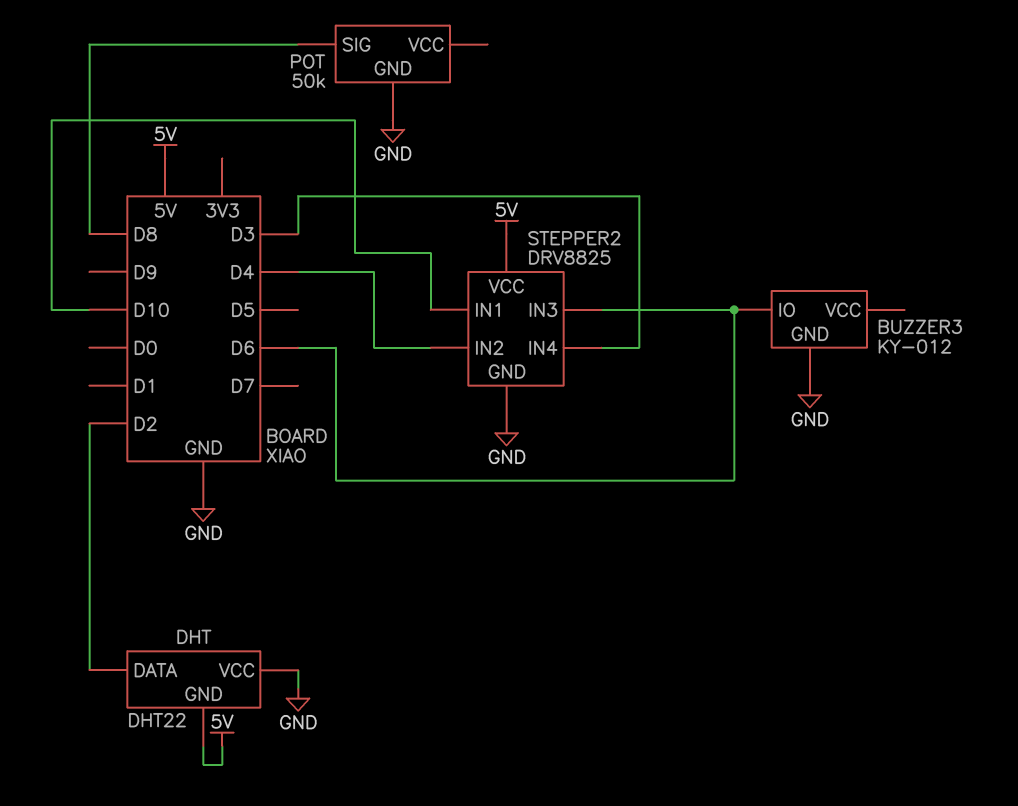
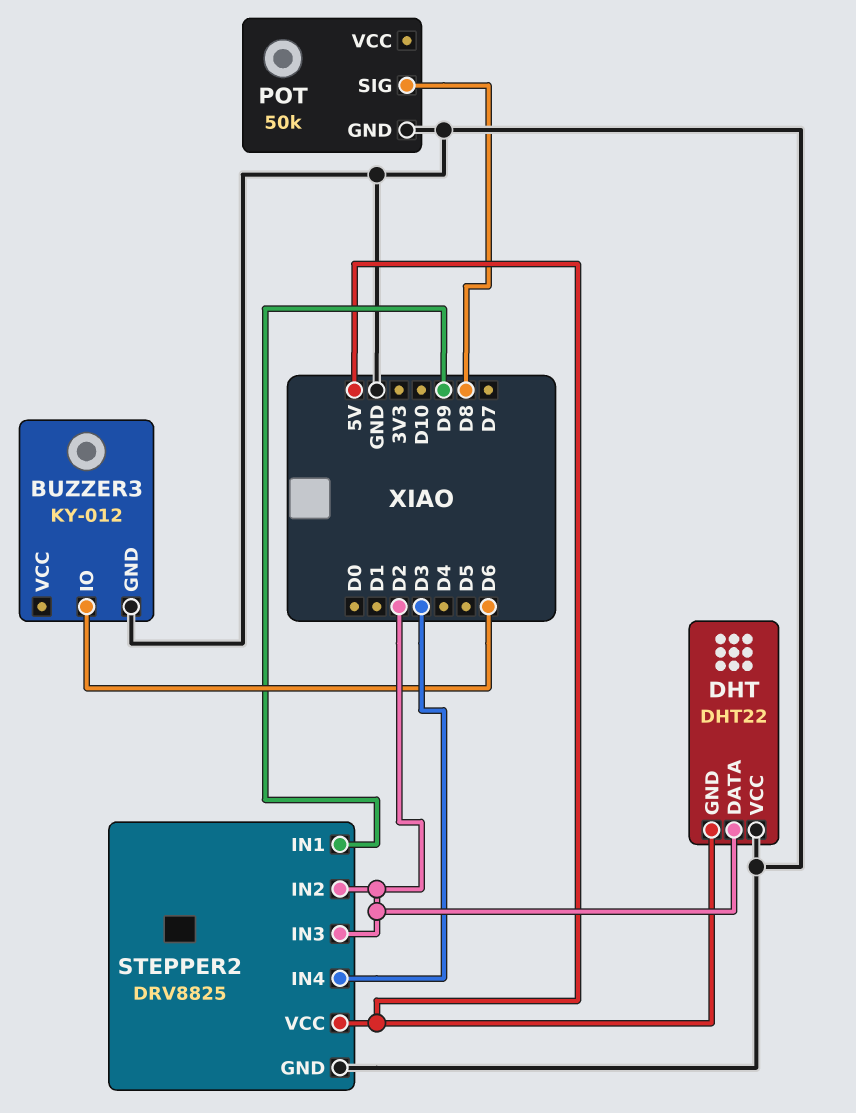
STEPPER2 pin IN1: D10 -> D9
STEPPER2 pin IN2: D4 -> D2
STEPPER2 pin IN3: D6 -> D2

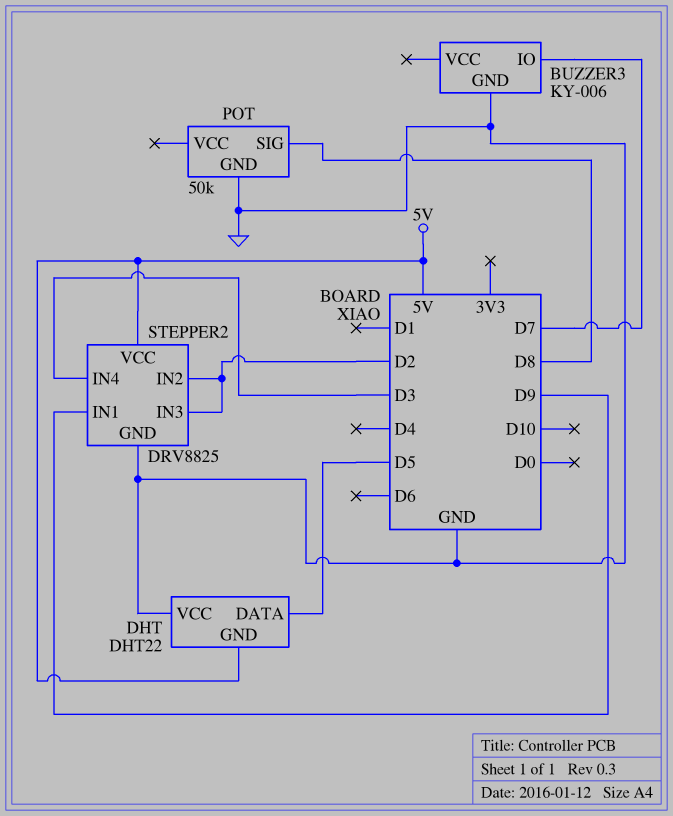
BUZZER3: KY-012 -> KY-006
BUZZER3 pin IO: D6 -> D7
DHT pin DATA: D2 -> D5

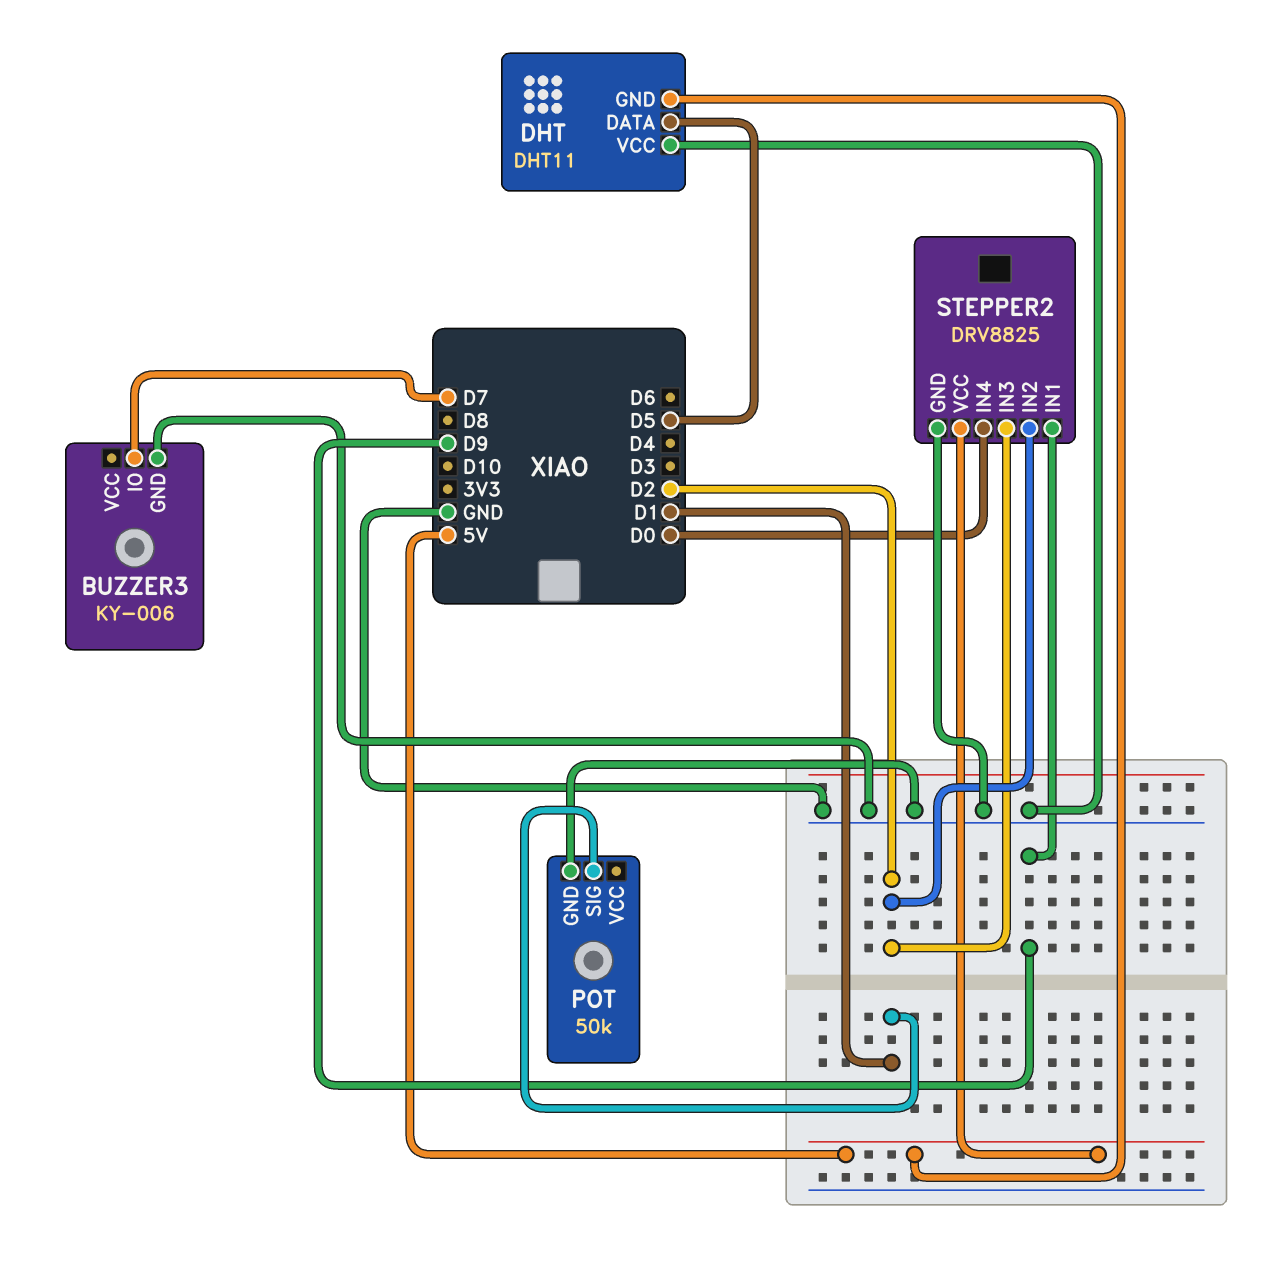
DHT: DHT22 -> DHT11
POT pin SIG: D8 -> D1
STEPPER2 pin IN4: D3 -> D0

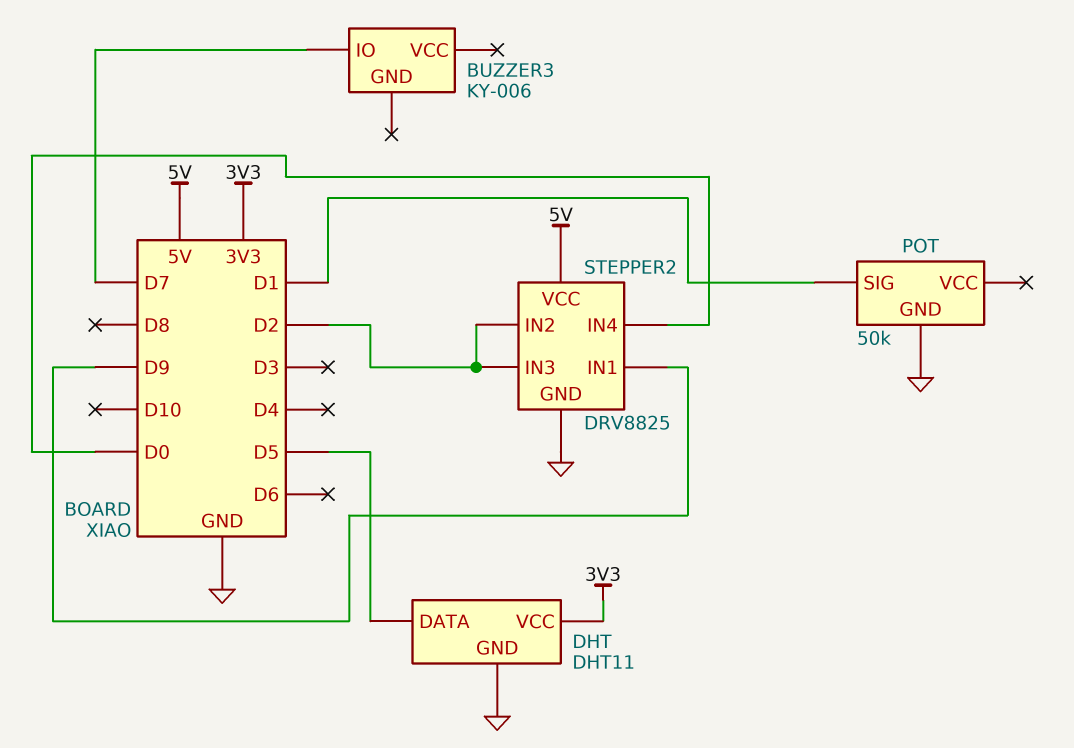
BUZZER3 pin GND: GND -> none
DHT pin GND: 5V -> GND
DHT pin VCC: GND -> 3V3

